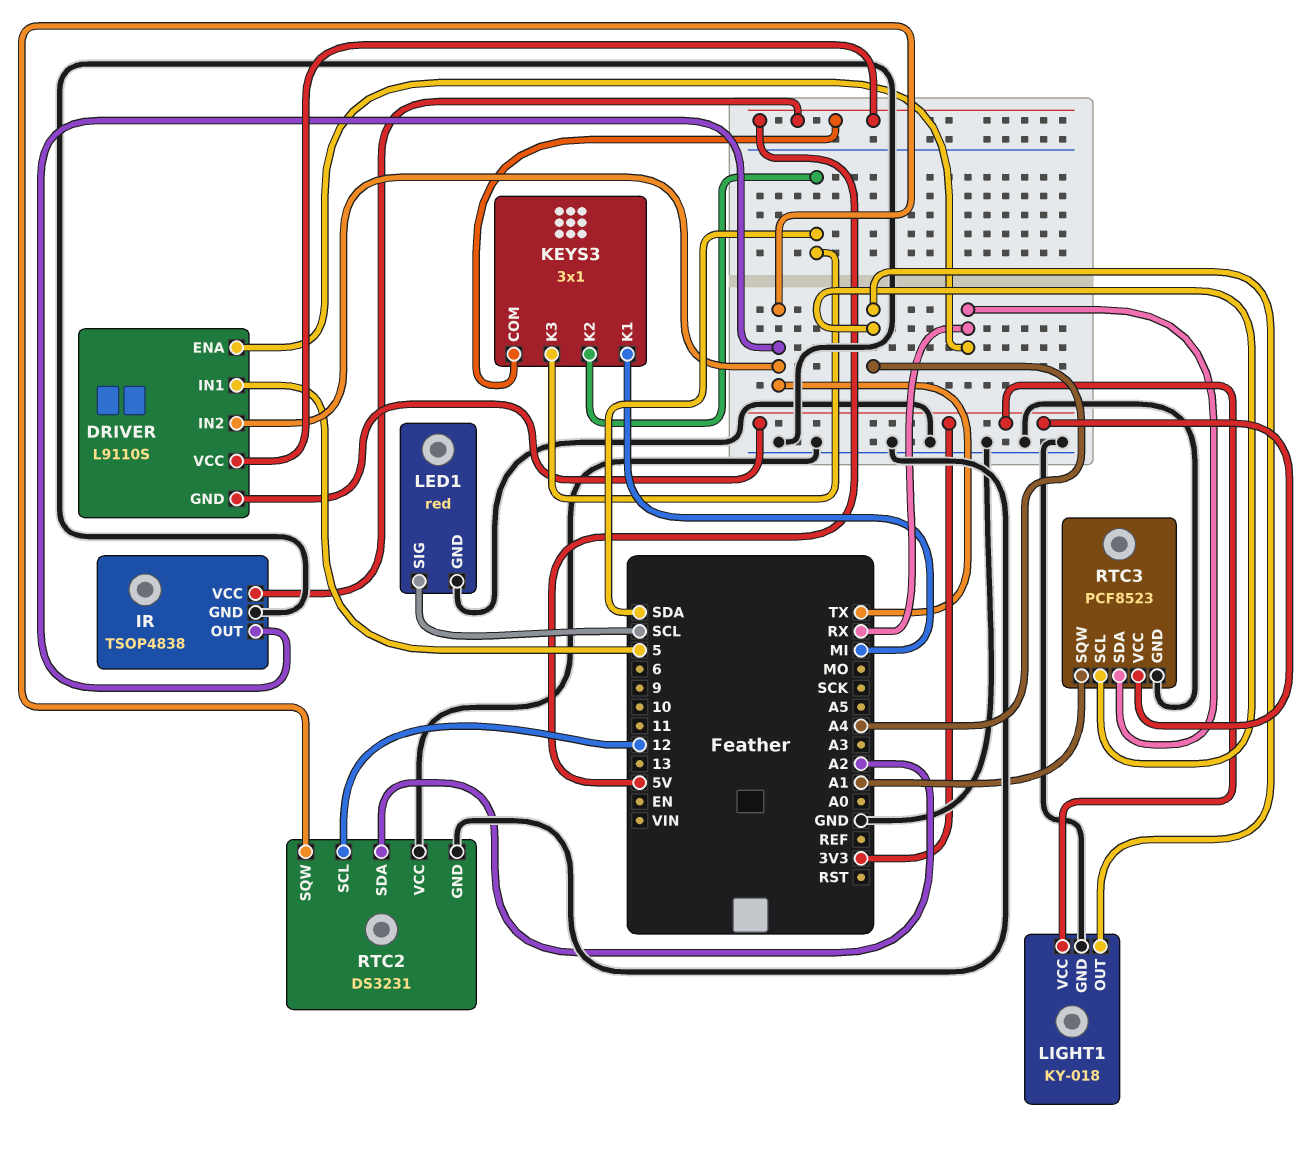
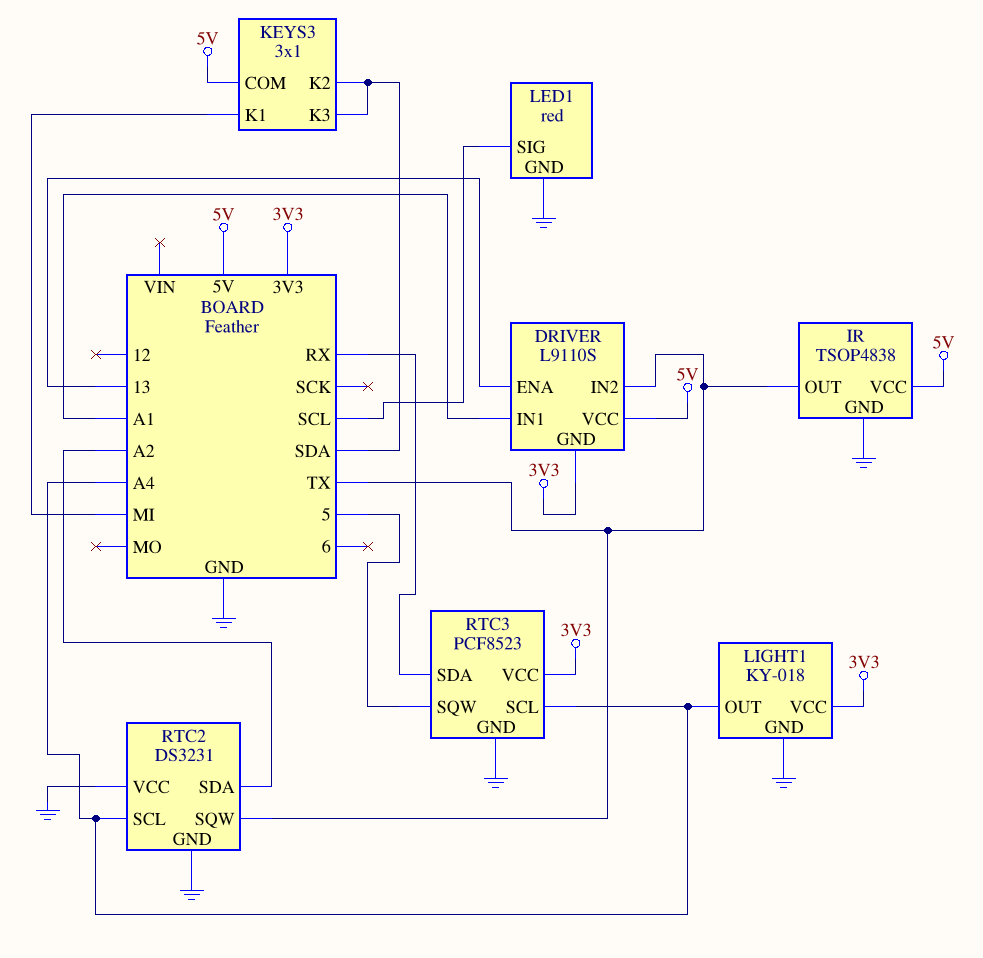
DRIVER pin ENA: RX -> 13
DRIVER pin IN1: 5 -> A1
RTC2 pin SCL: 12 -> A4
RTC3 pin SQW: A1 -> 5

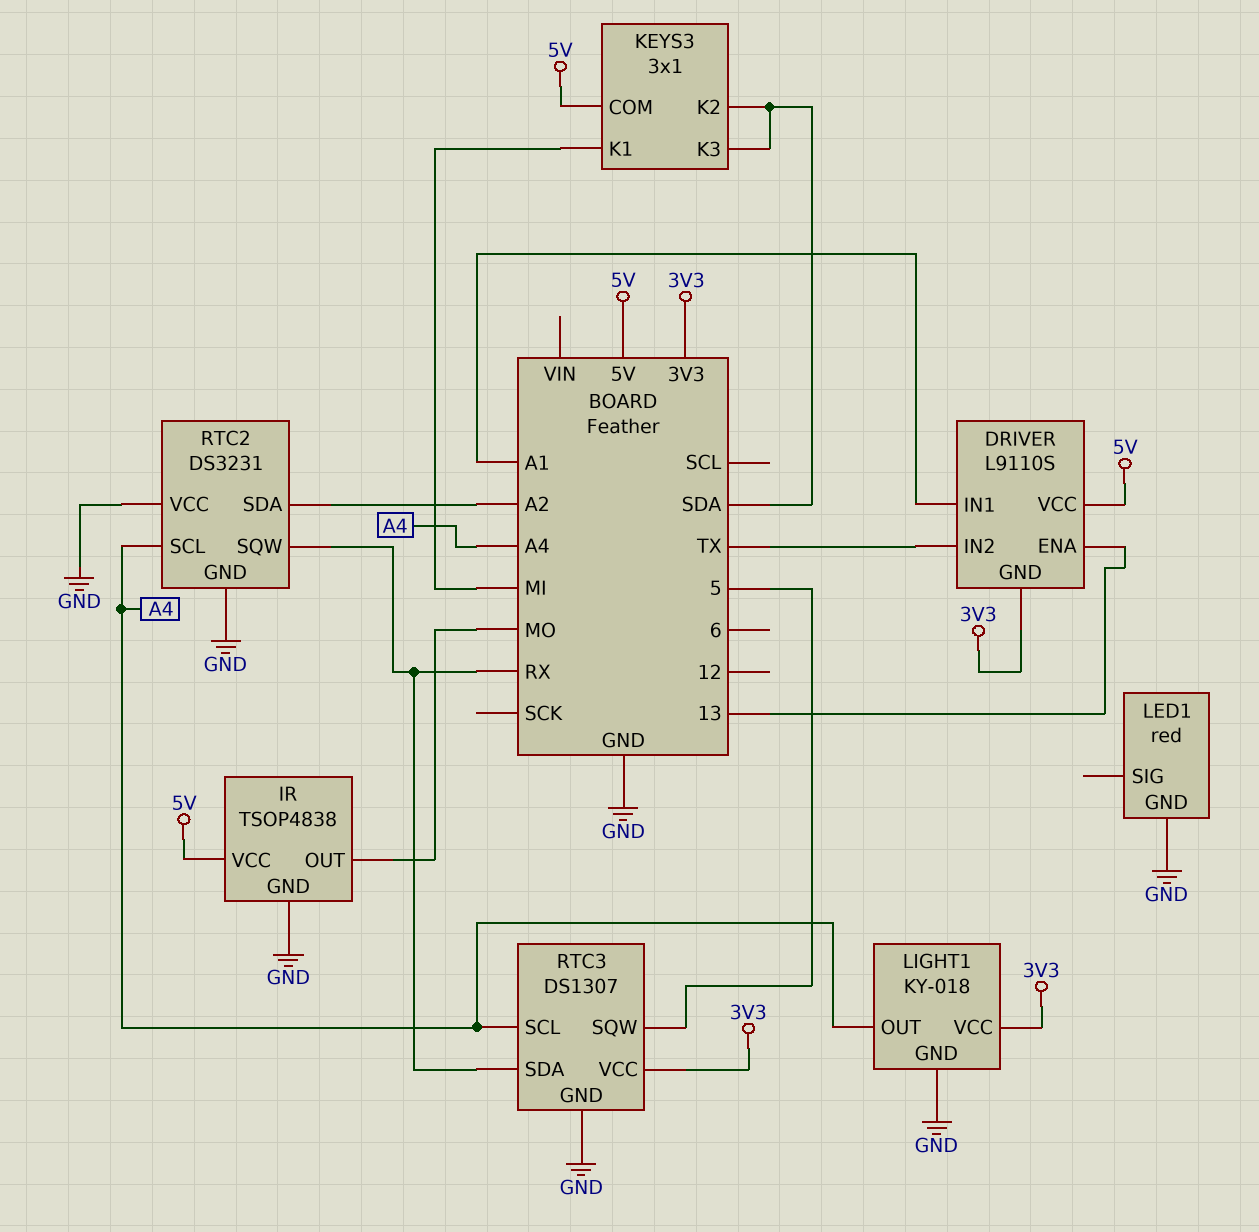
IR pin OUT: TX -> MO
LED1 pin SIG: SCL -> none
RTC2 pin SQW: TX -> RX
RTC3: PCF8523 -> DS1307

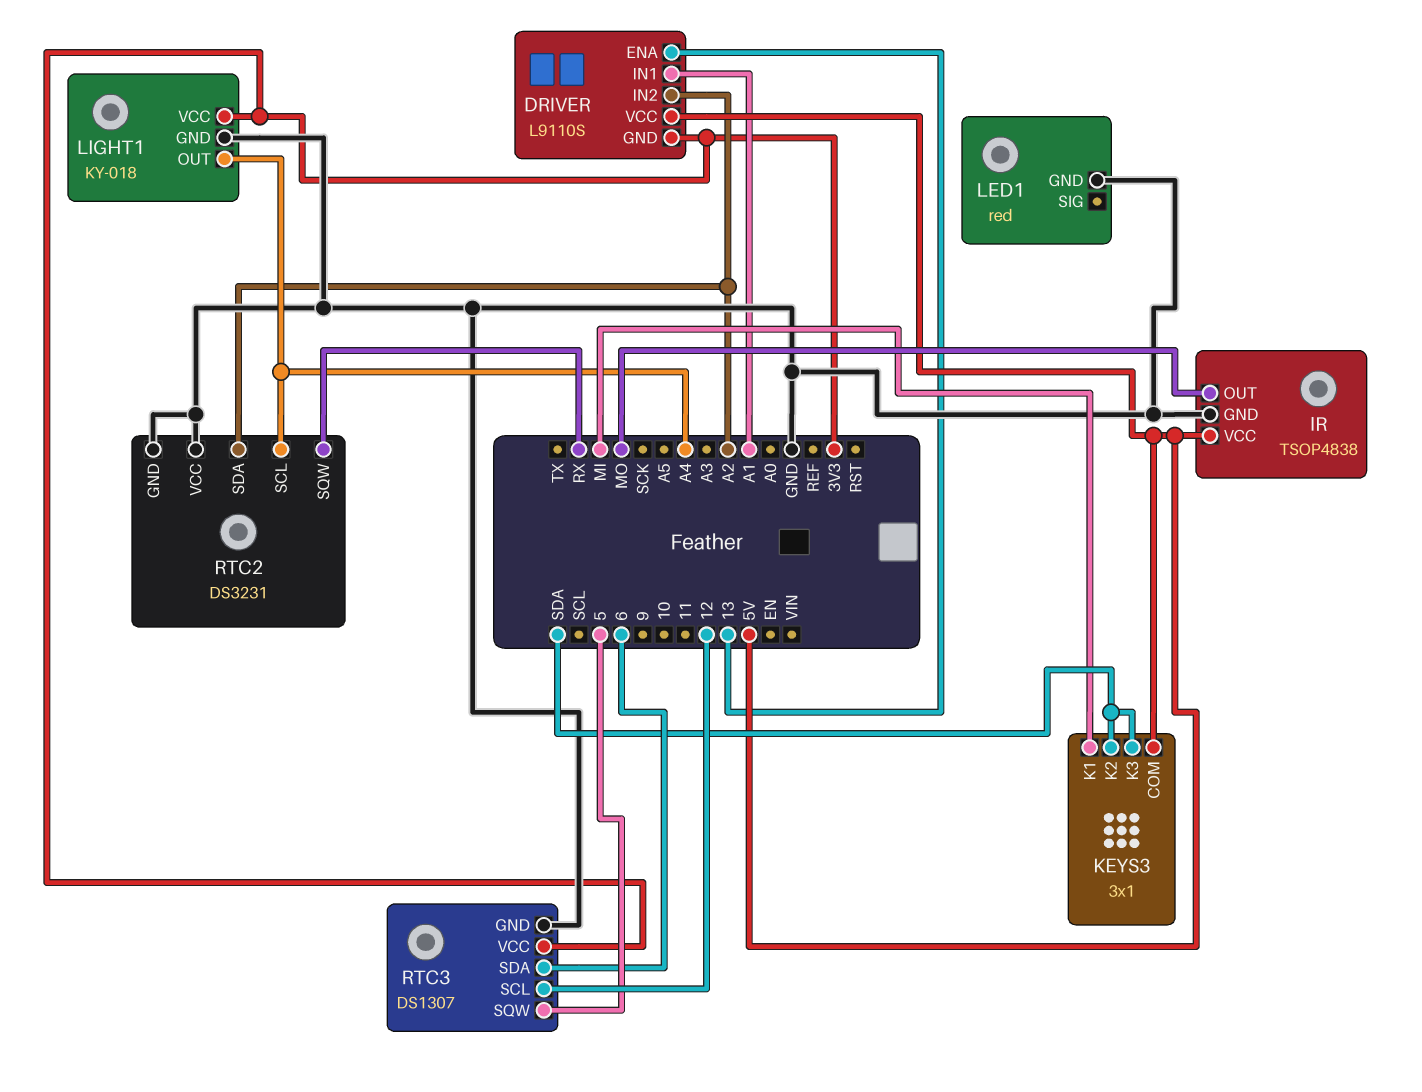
DRIVER pin IN2: TX -> A2
RTC3 pin SCL: A4 -> 12
RTC3 pin SDA: RX -> 6

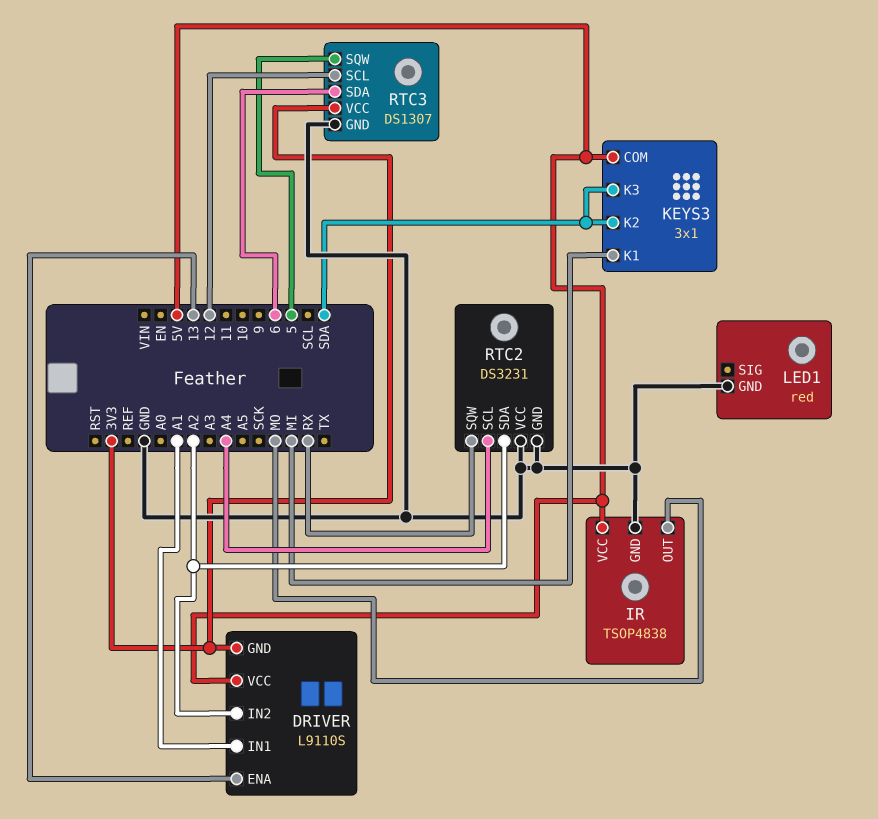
LIGHT1: KY-018 -> none
LIGHT1 pin GND: GND -> none
LIGHT1 pin OUT: A4 -> none
LIGHT1 pin VCC: 3V3 -> none

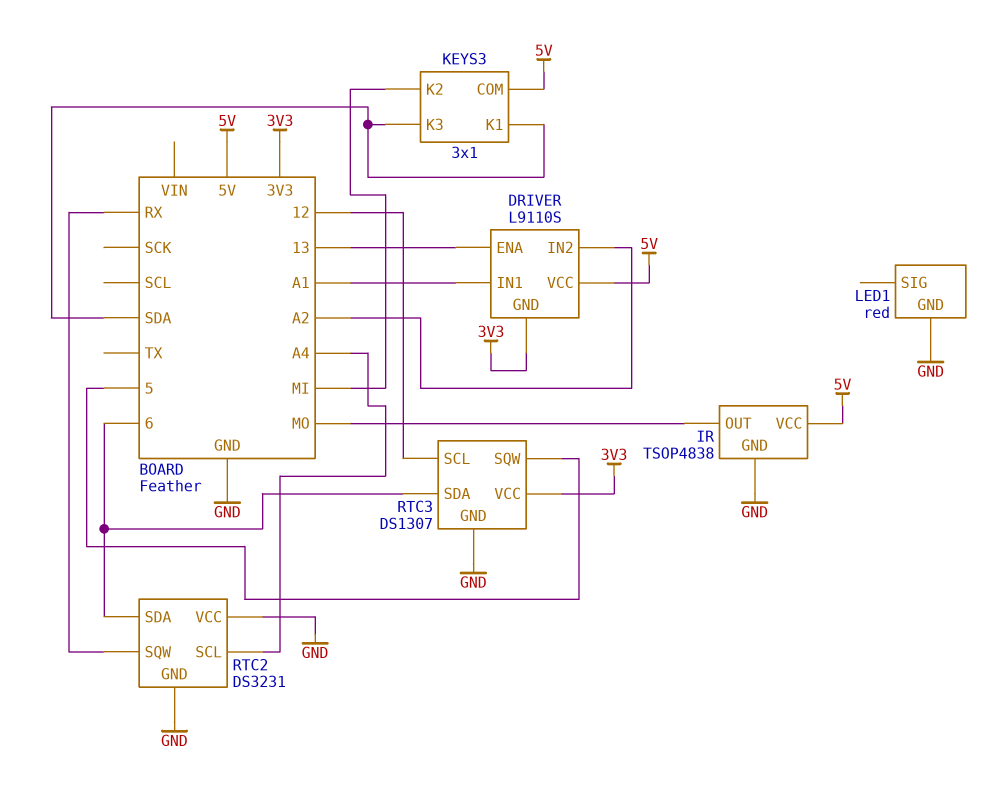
KEYS3 pin K1: MI -> SDA
KEYS3 pin K2: SDA -> MI
RTC2 pin SDA: A2 -> 6

